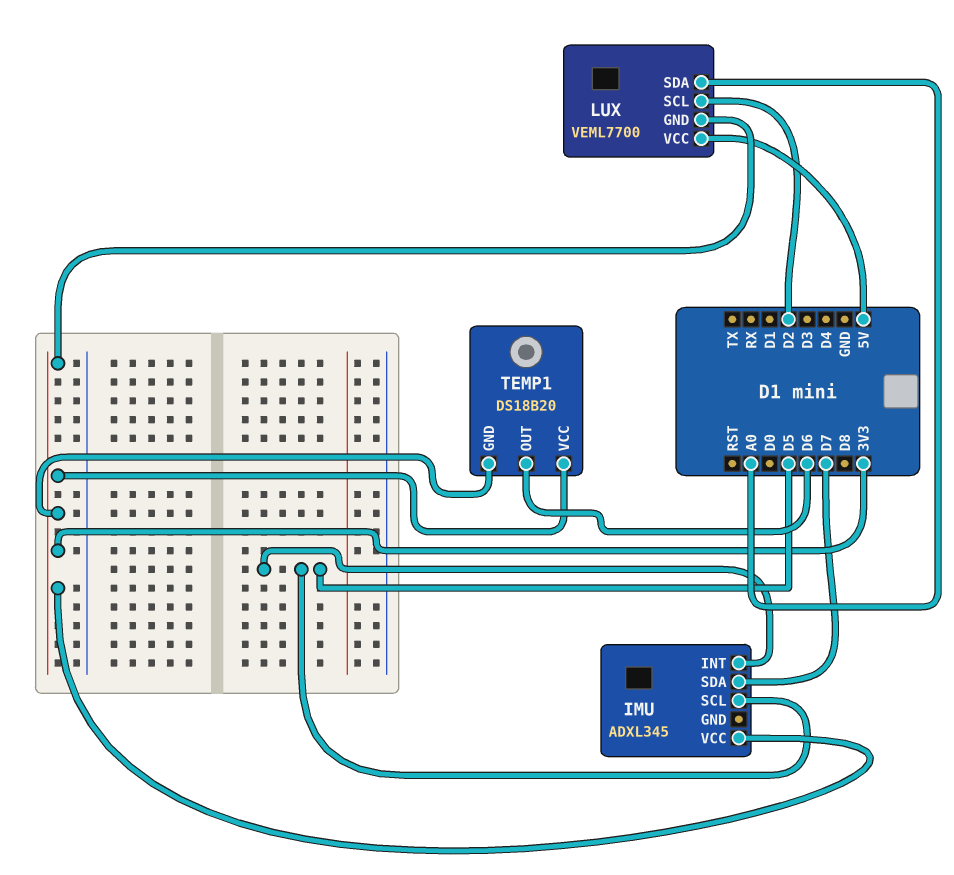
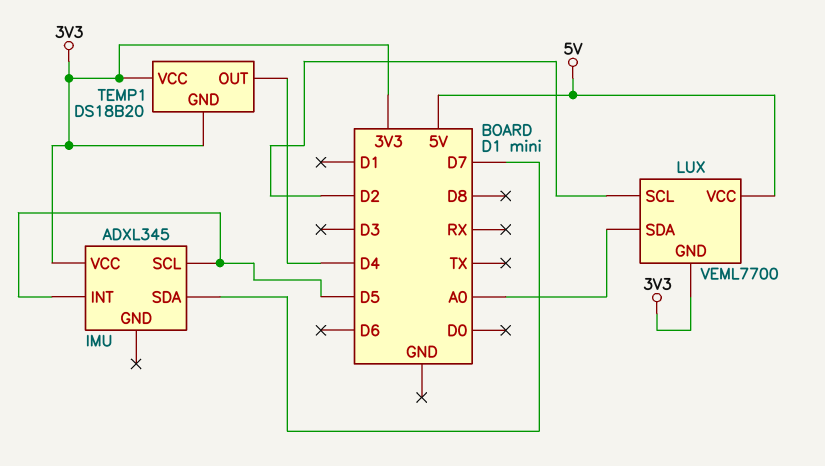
TEMP1 pin OUT: D6 -> D4

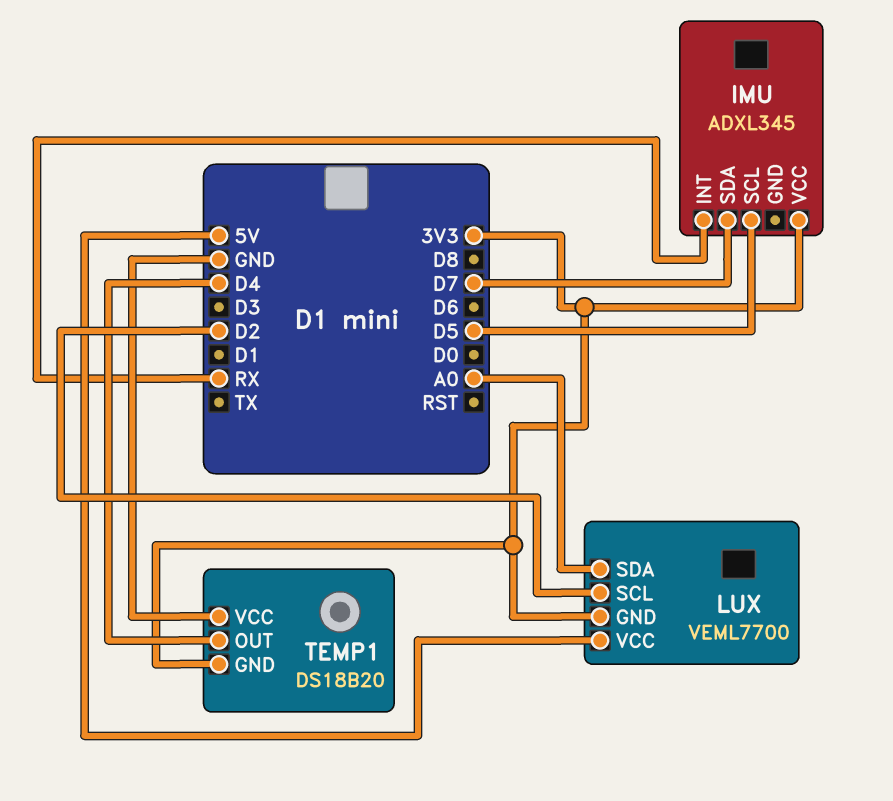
IMU pin INT: D5 -> RX
TEMP1 pin VCC: 3V3 -> GND

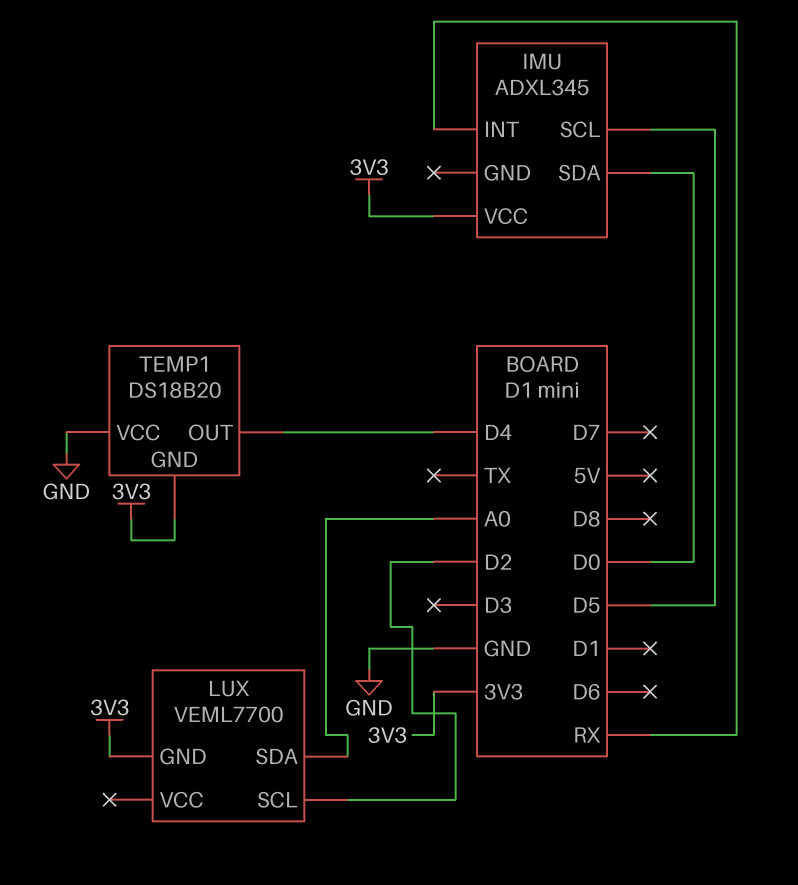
IMU pin SDA: D7 -> D0
LUX pin VCC: 5V -> none

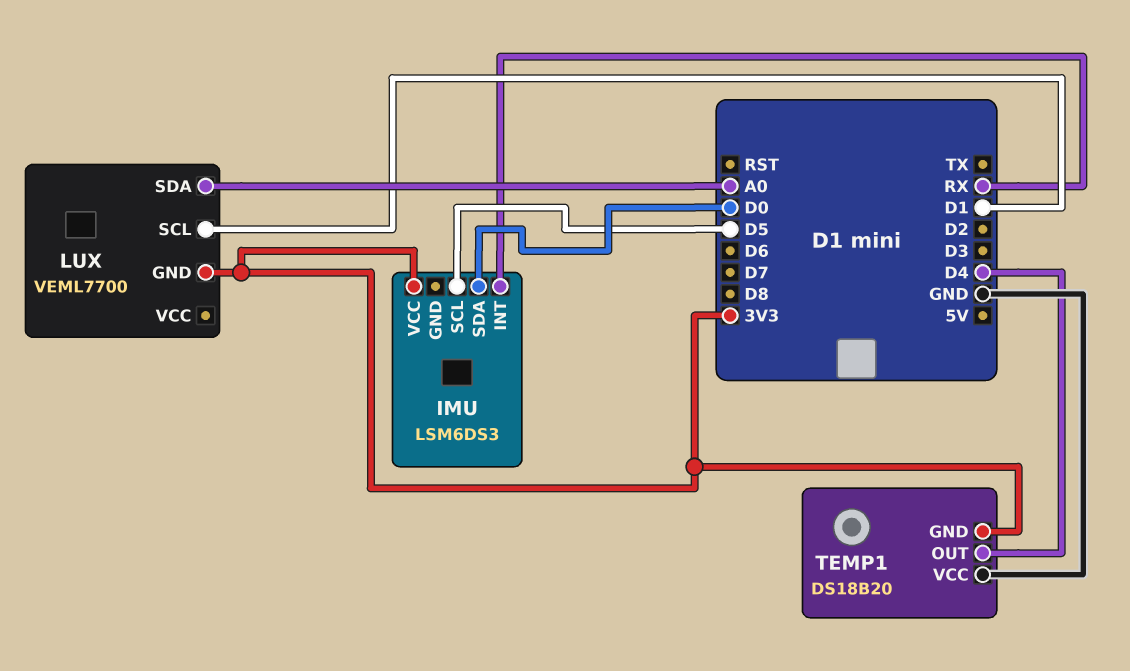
IMU: ADXL345 -> LSM6DS3
LUX pin SCL: D2 -> D1

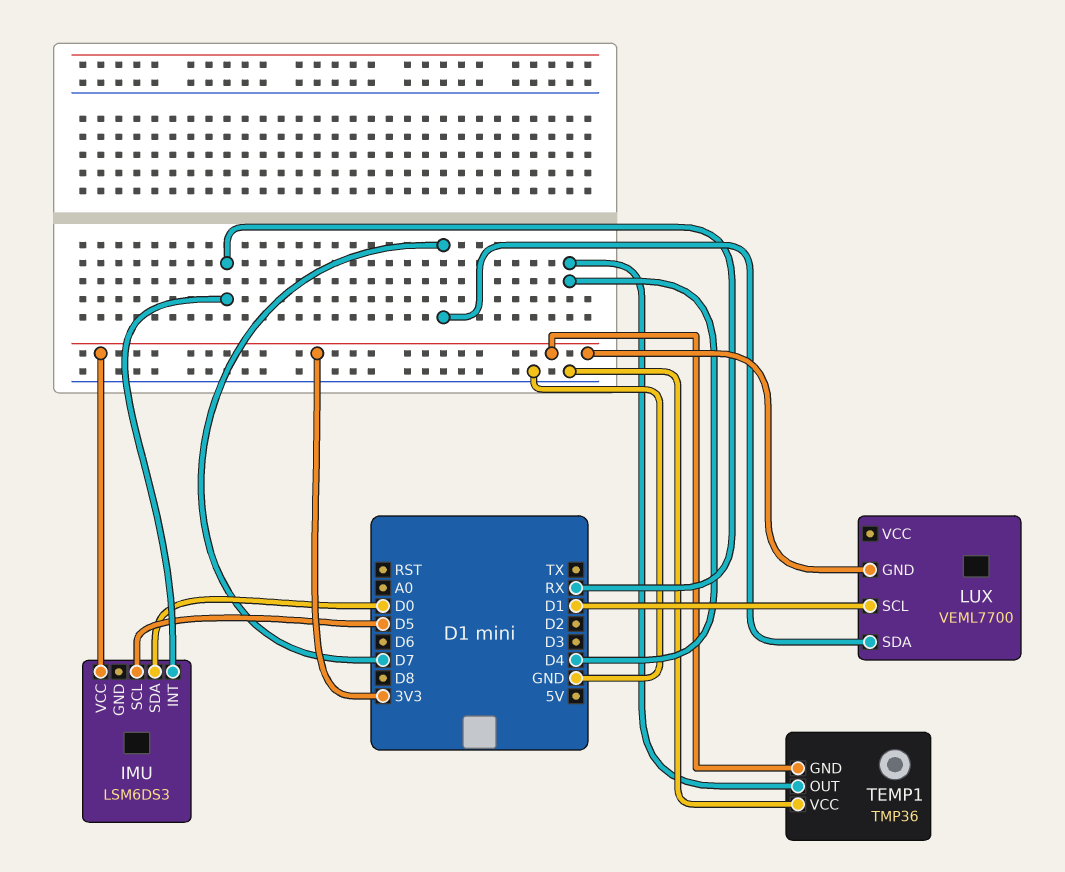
LUX pin SDA: A0 -> D7
TEMP1: DS18B20 -> TMP36

